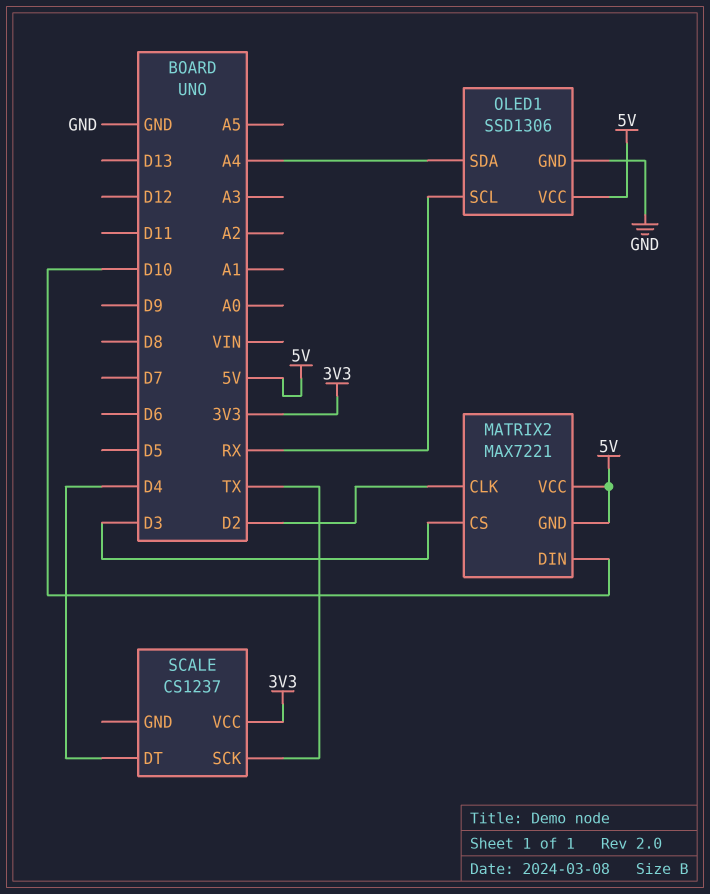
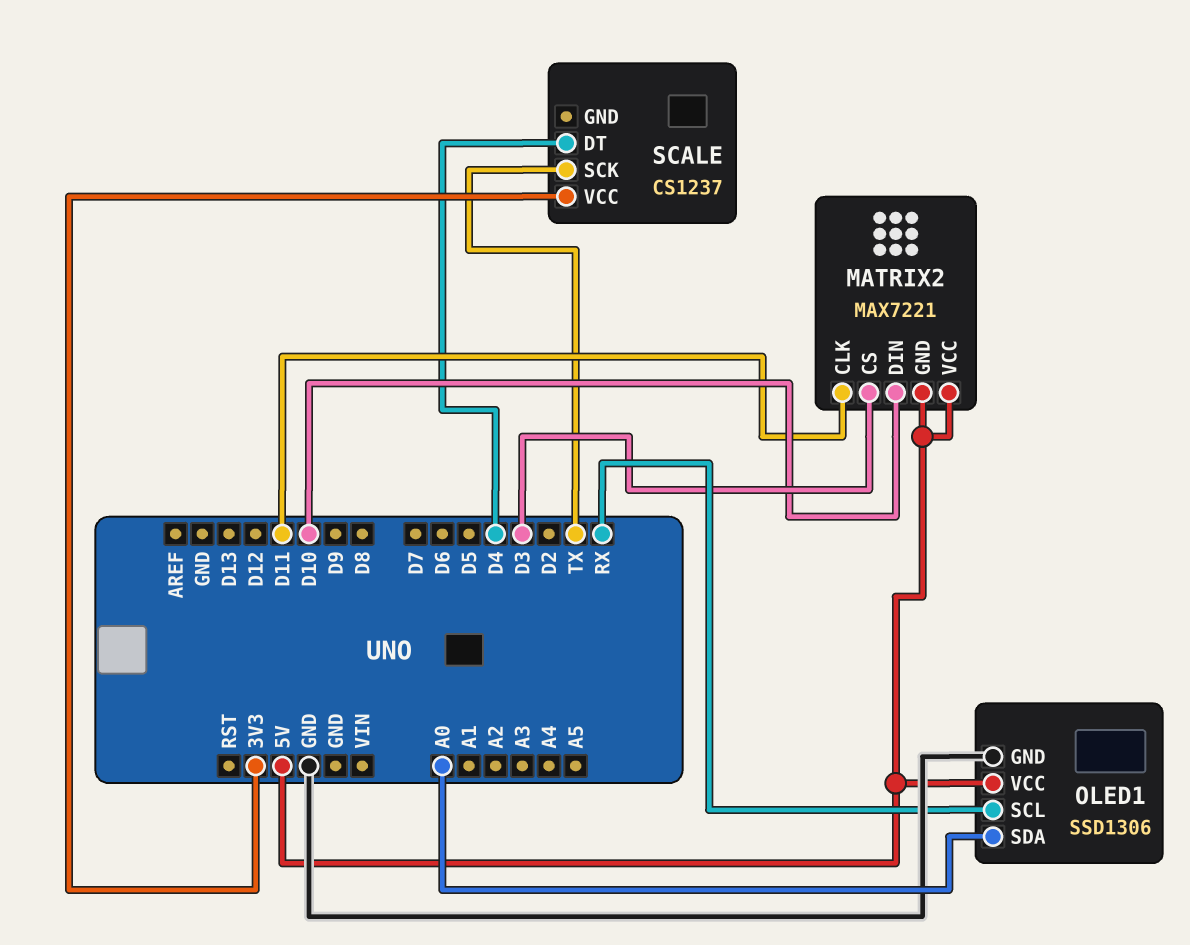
MATRIX2 pin CLK: D2 -> D11
OLED1 pin SDA: A4 -> A0

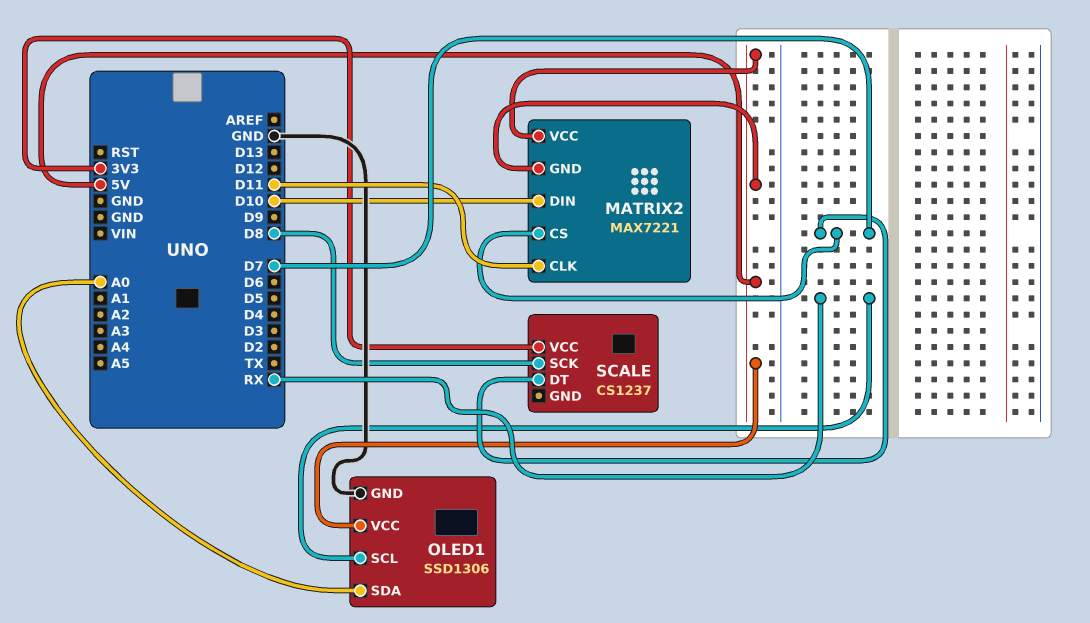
MATRIX2 pin CS: D3 -> D7
SCALE pin DT: D4 -> D7
SCALE pin SCK: TX -> D8

